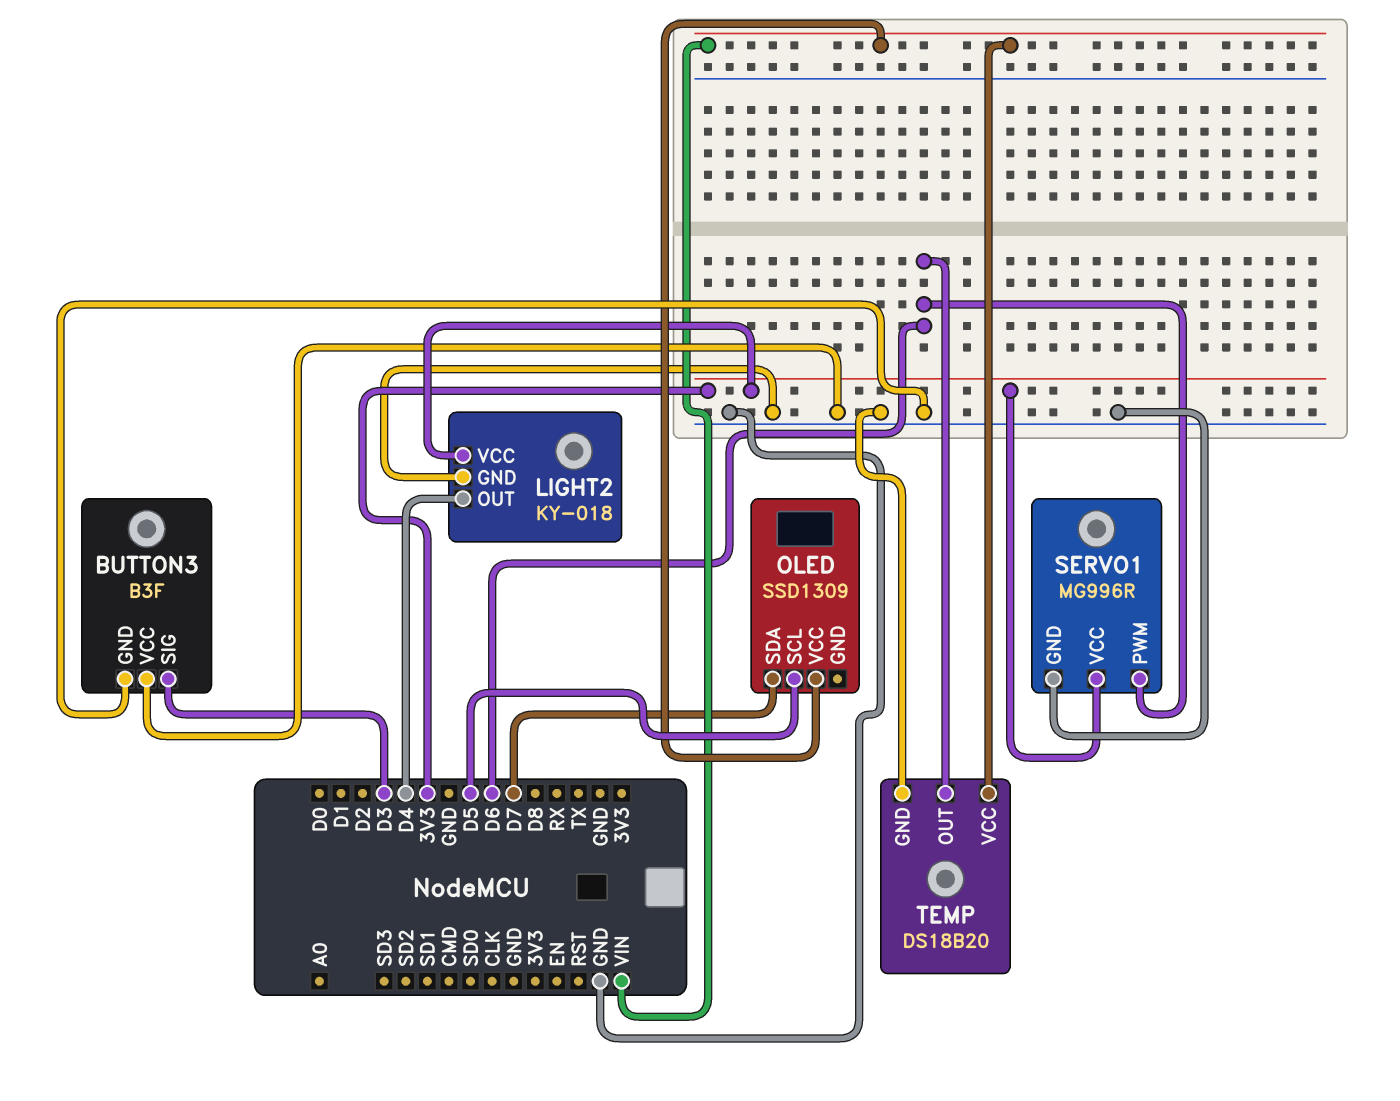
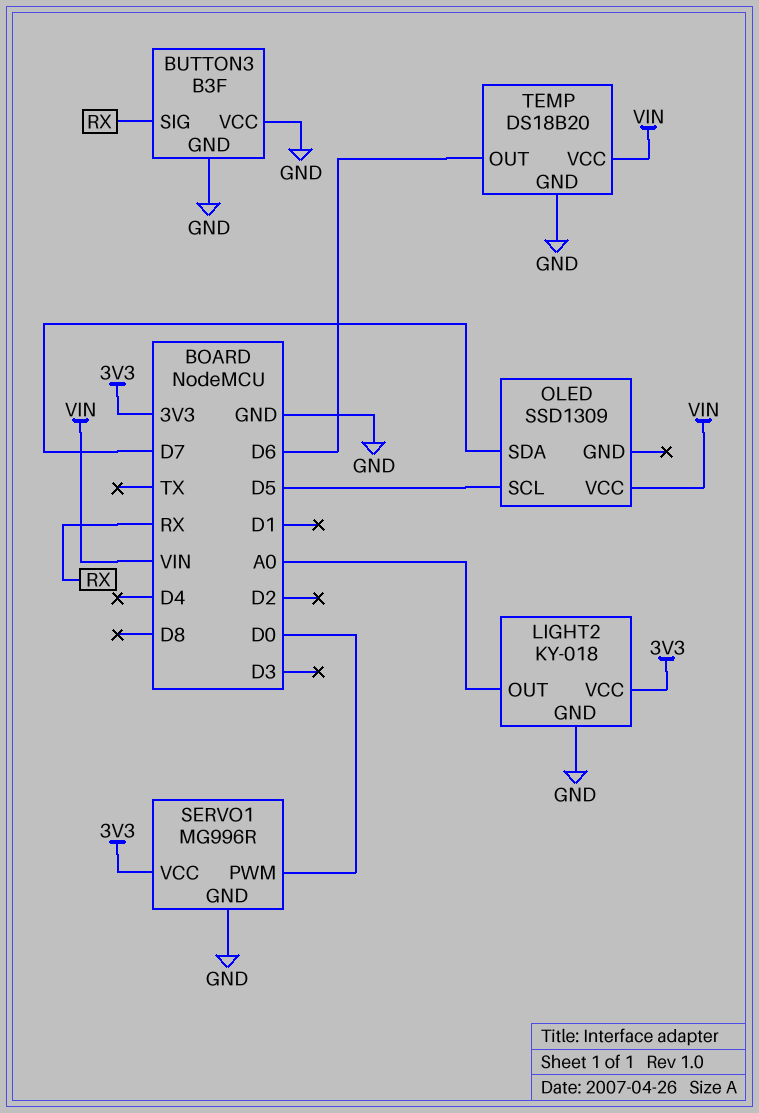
BUTTON3 pin SIG: D3 -> RX
LIGHT2 pin OUT: D4 -> A0
SERVO1 pin PWM: D6 -> D0

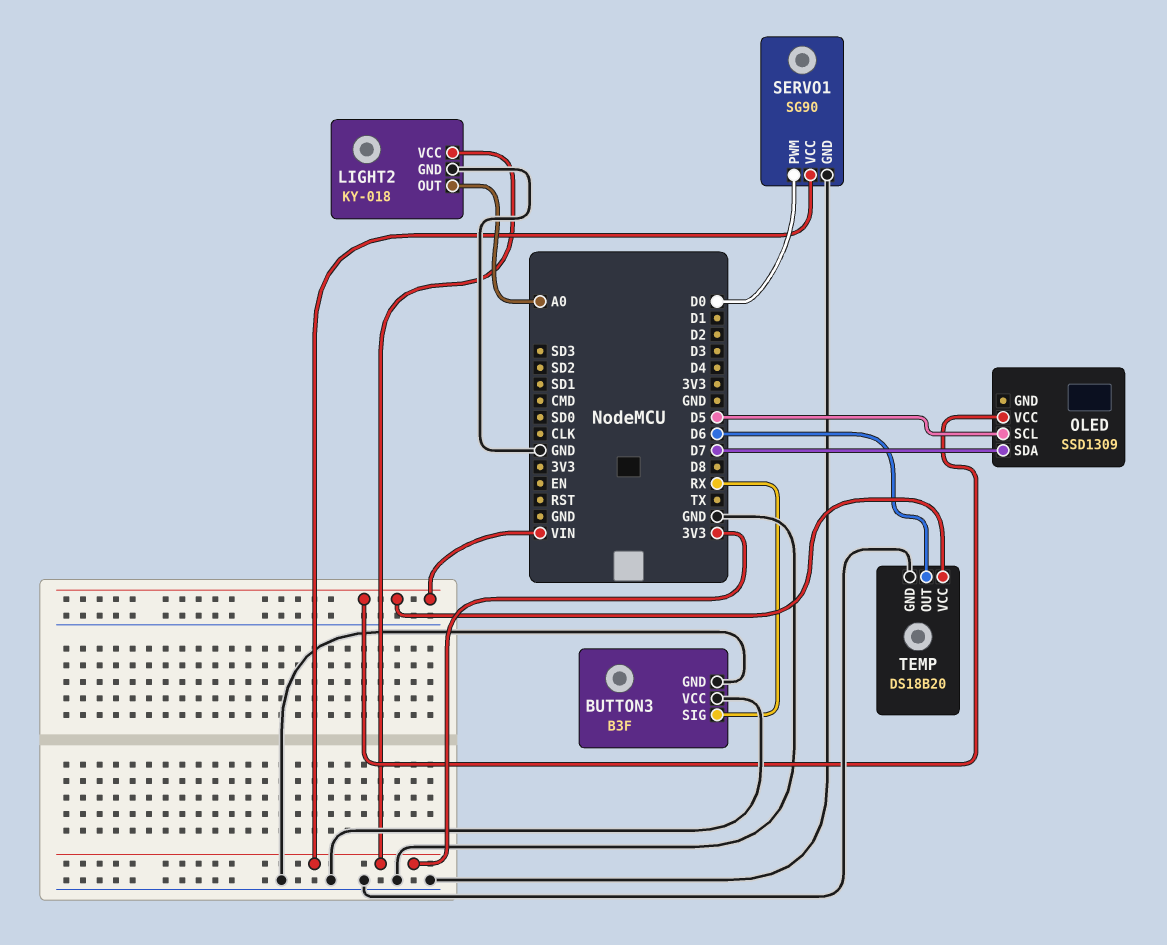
SERVO1: MG996R -> SG90

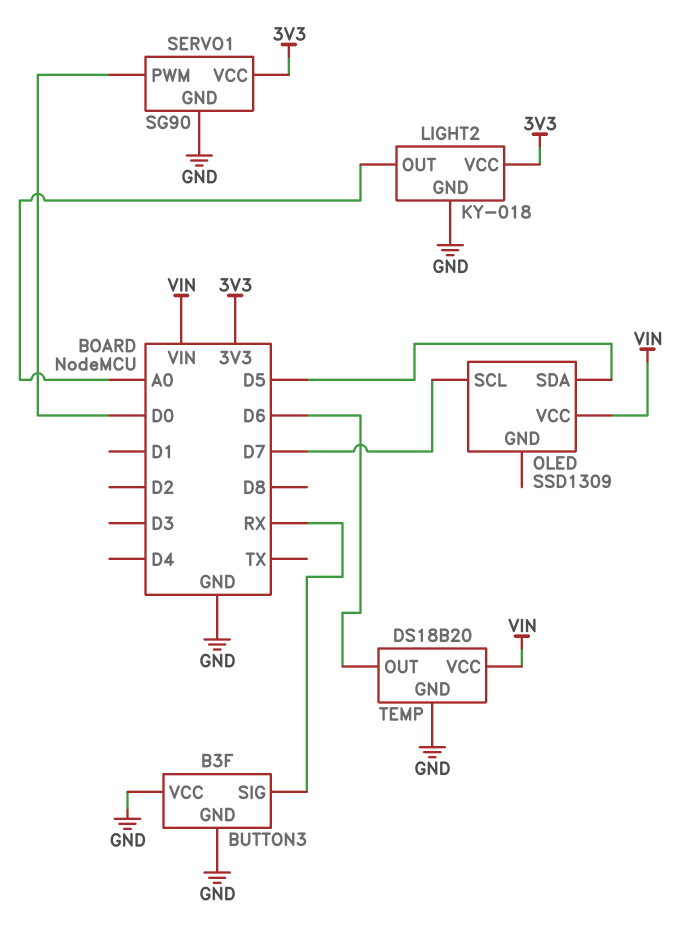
OLED pin SCL: D5 -> D7
OLED pin SDA: D7 -> D5

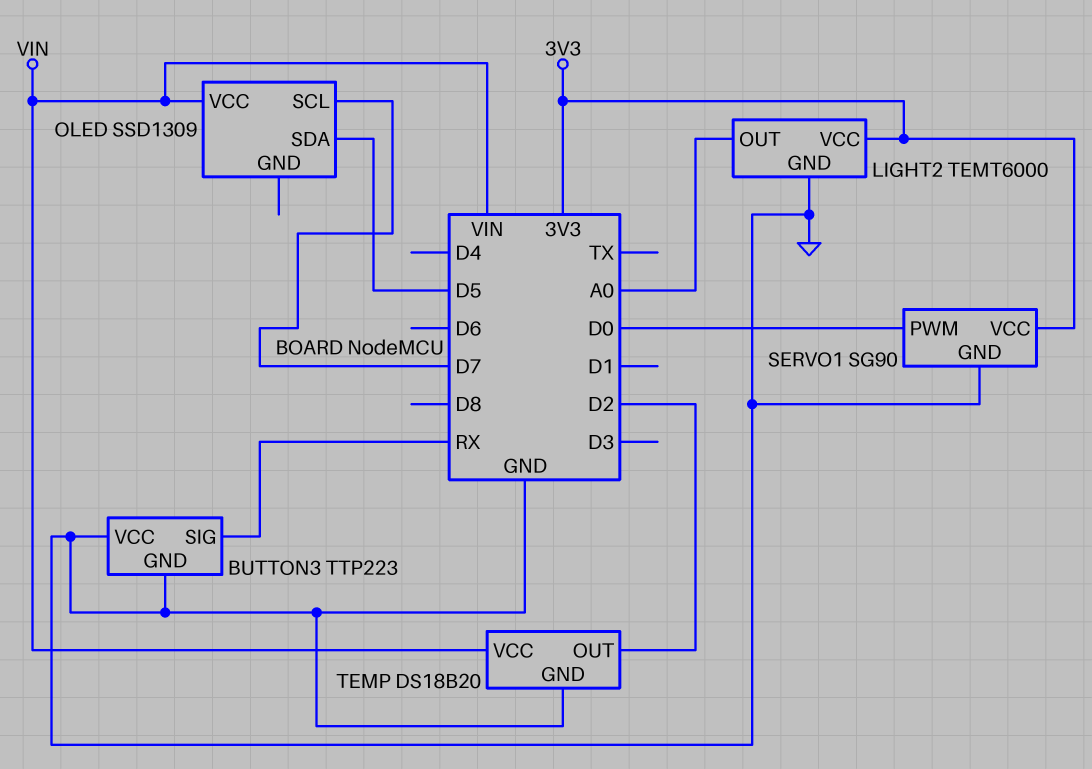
BUTTON3: B3F -> TTP223
LIGHT2: KY-018 -> TEMT6000
TEMP pin OUT: D6 -> D2

